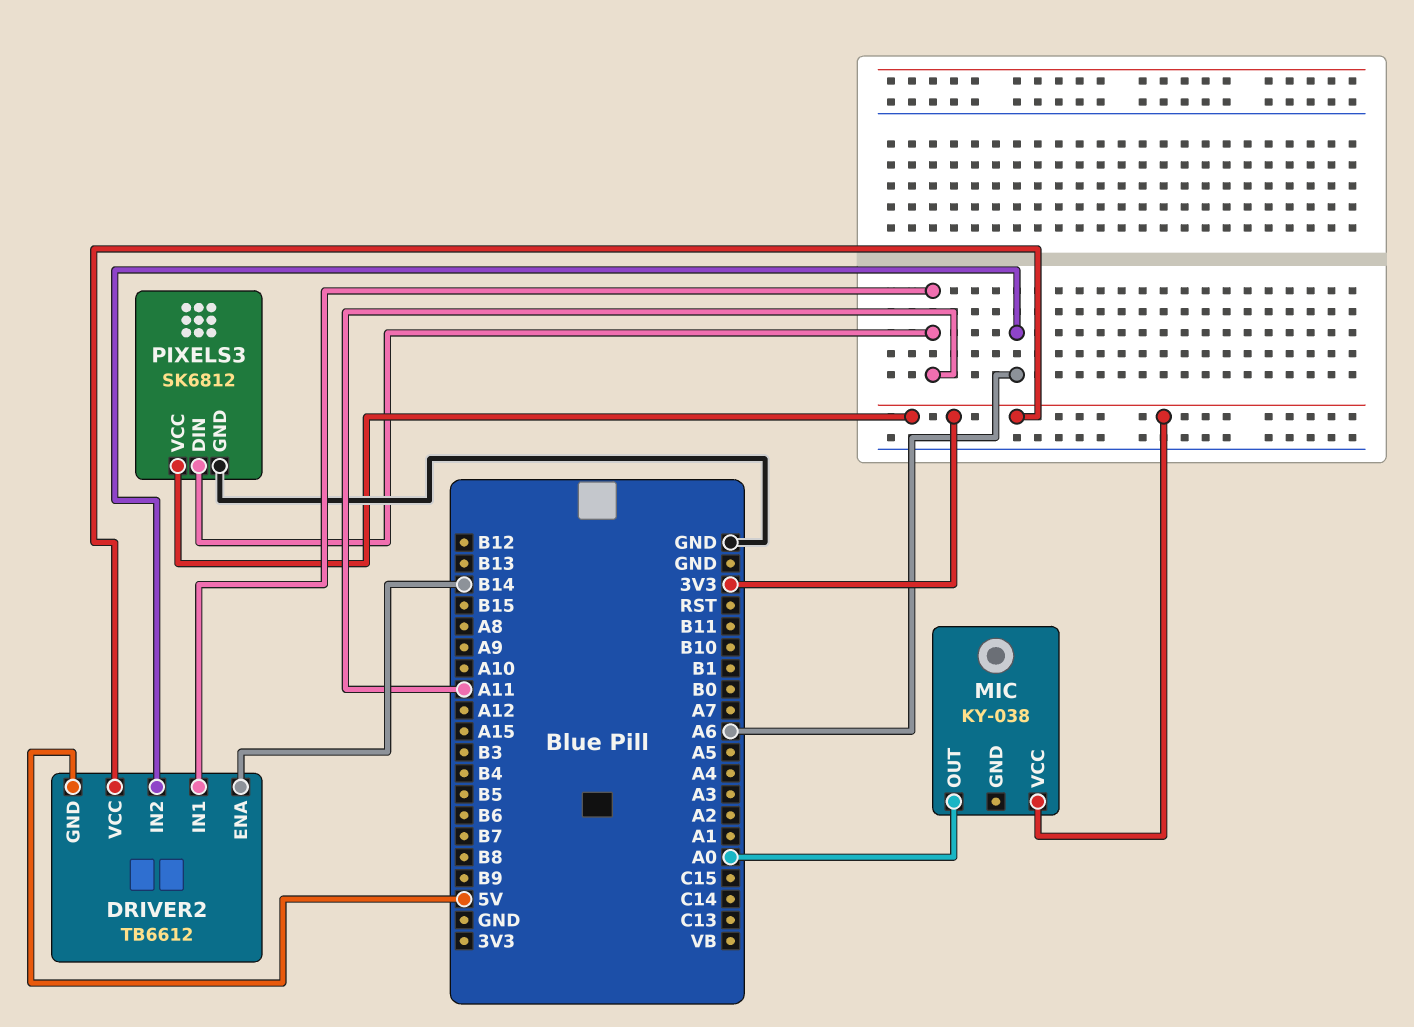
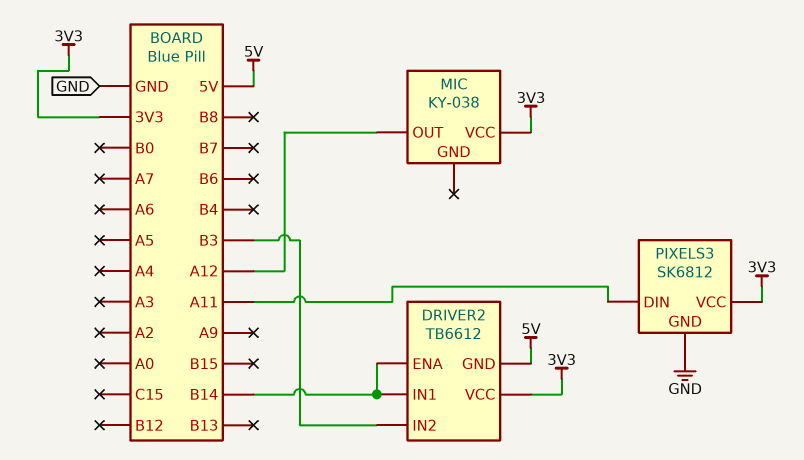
DRIVER2 pin IN1: A11 -> B14
DRIVER2 pin IN2: A6 -> B3
MIC pin OUT: A0 -> A12

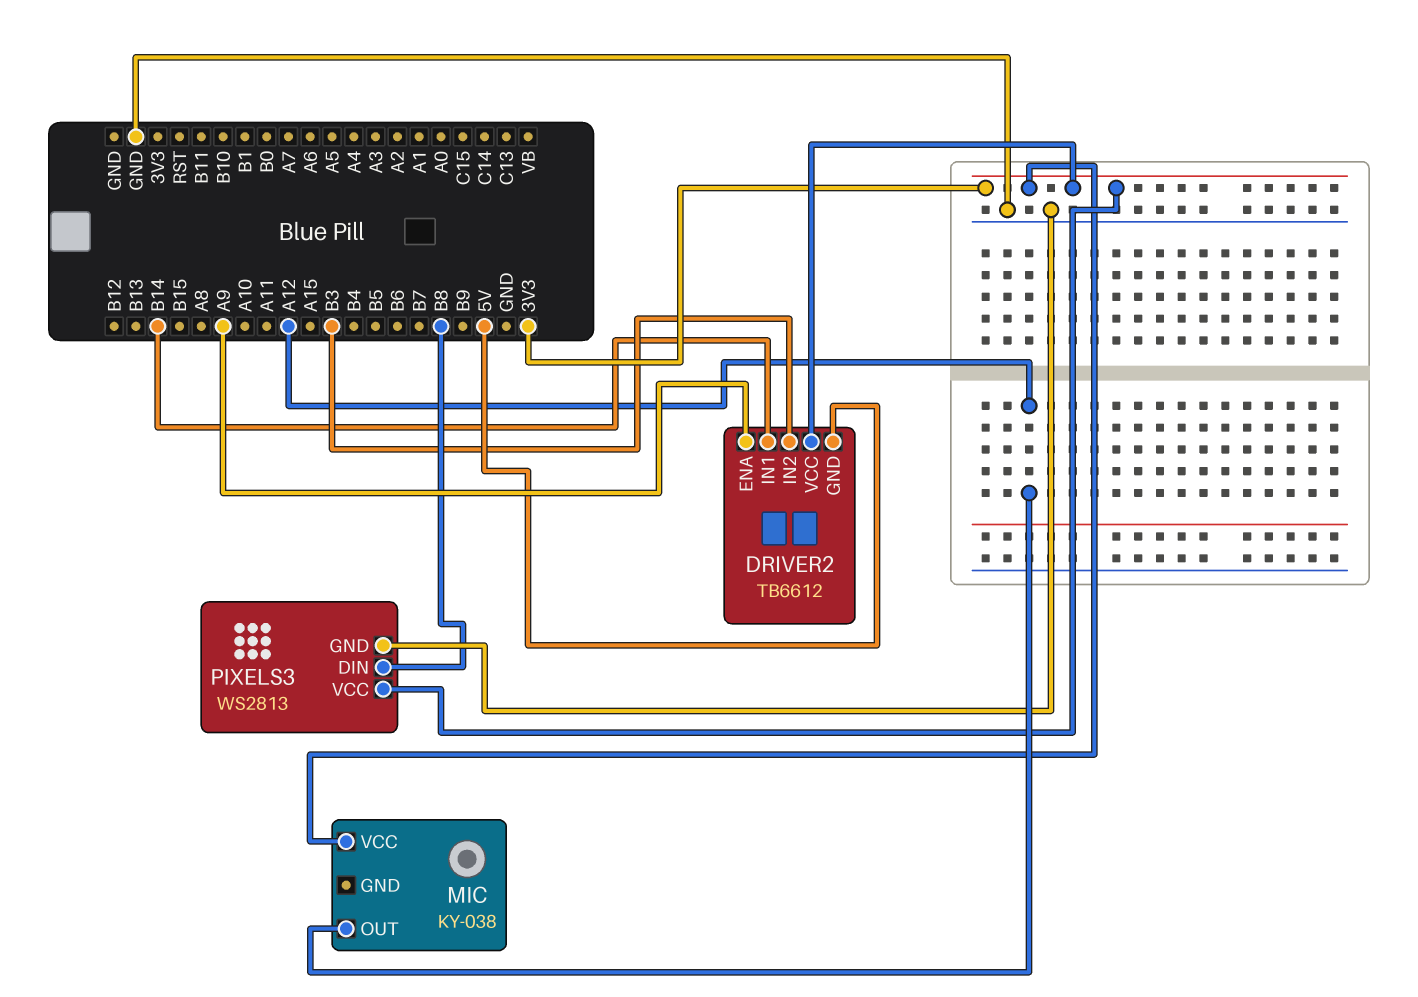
DRIVER2 pin ENA: B14 -> A9
PIXELS3: SK6812 -> WS2813
PIXELS3 pin DIN: A11 -> B8

